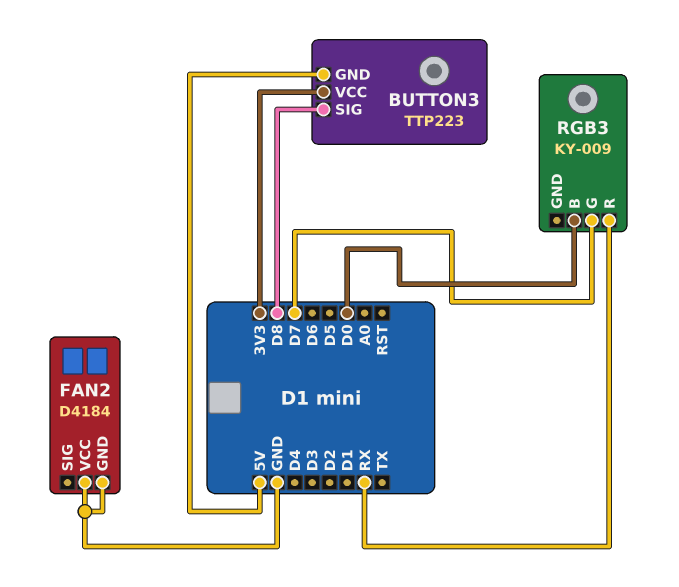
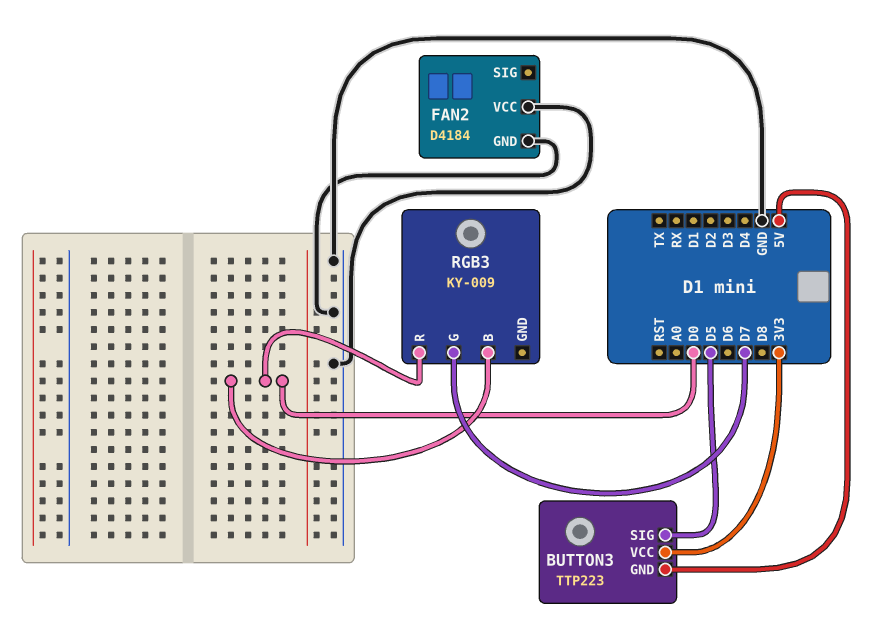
BUTTON3 pin SIG: D8 -> D5
RGB3 pin R: RX -> D0

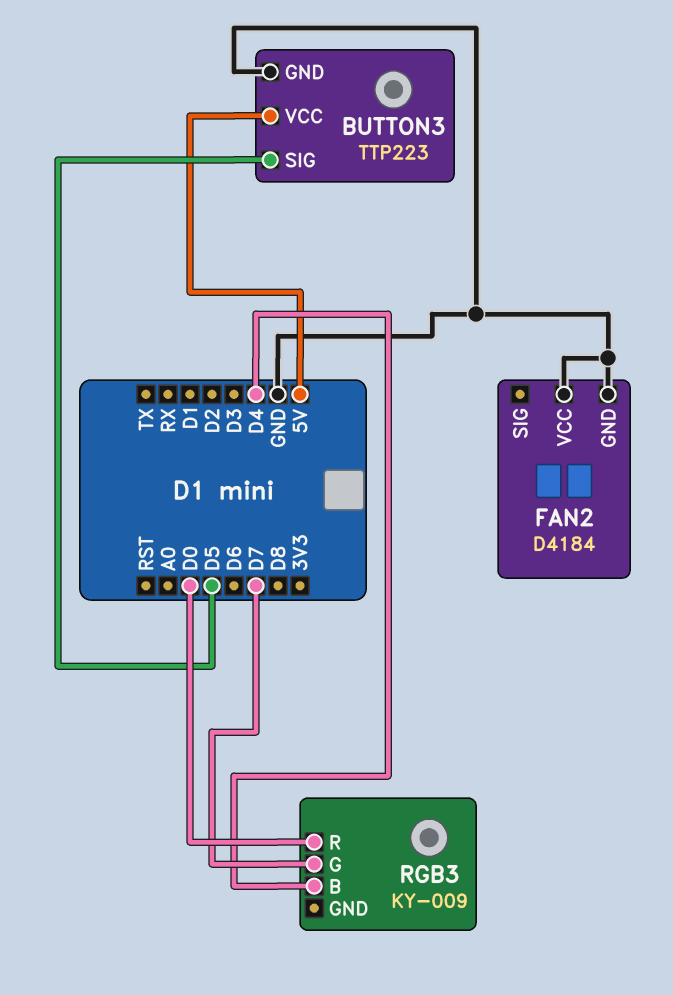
BUTTON3 pin GND: 5V -> GND
BUTTON3 pin VCC: 3V3 -> 5V
RGB3 pin B: D0 -> D4

